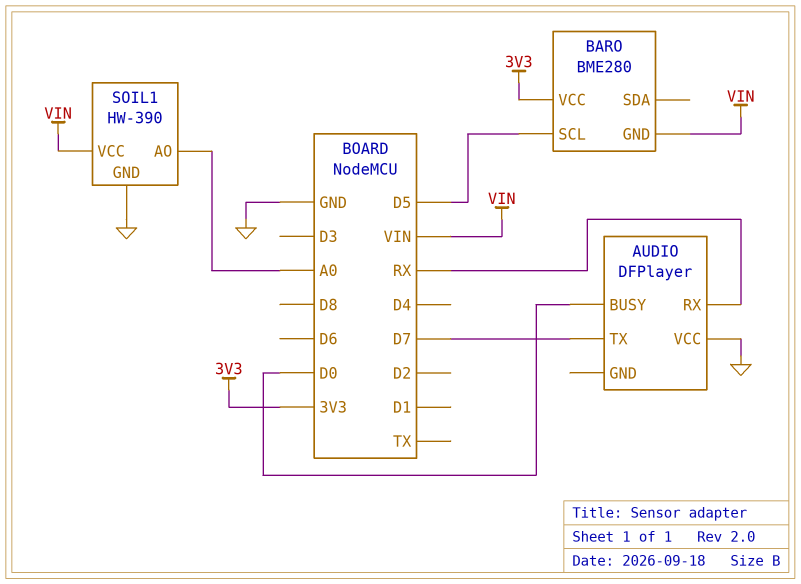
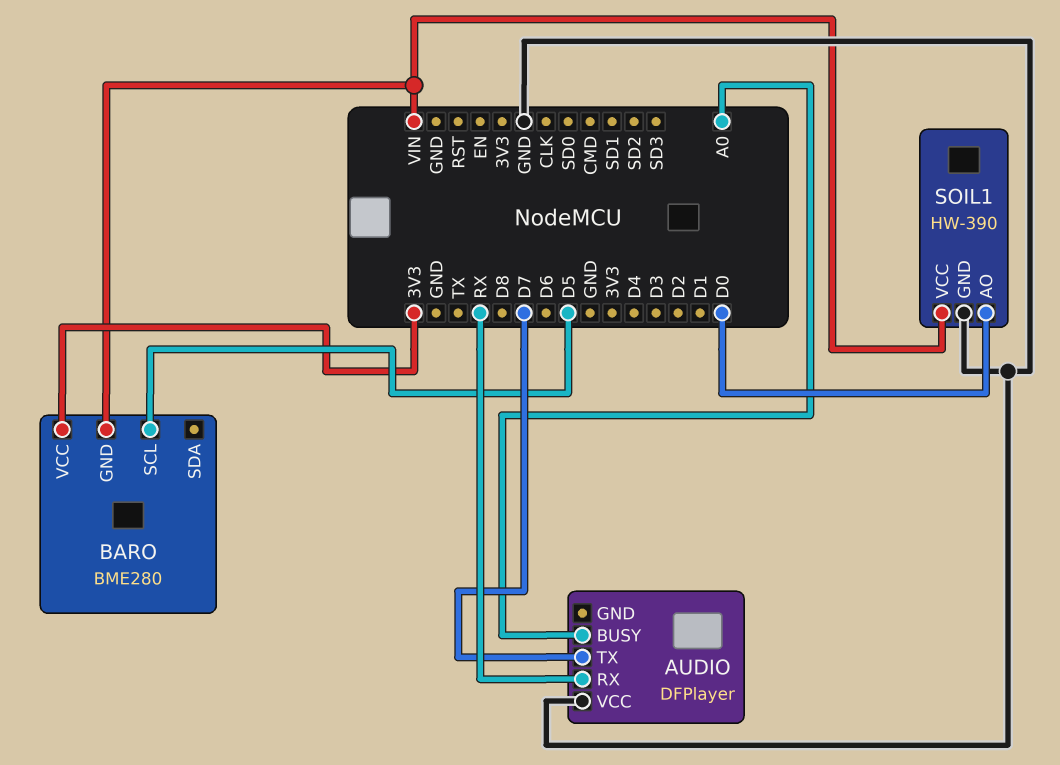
AUDIO pin BUSY: D0 -> A0
SOIL1 pin AO: A0 -> D0

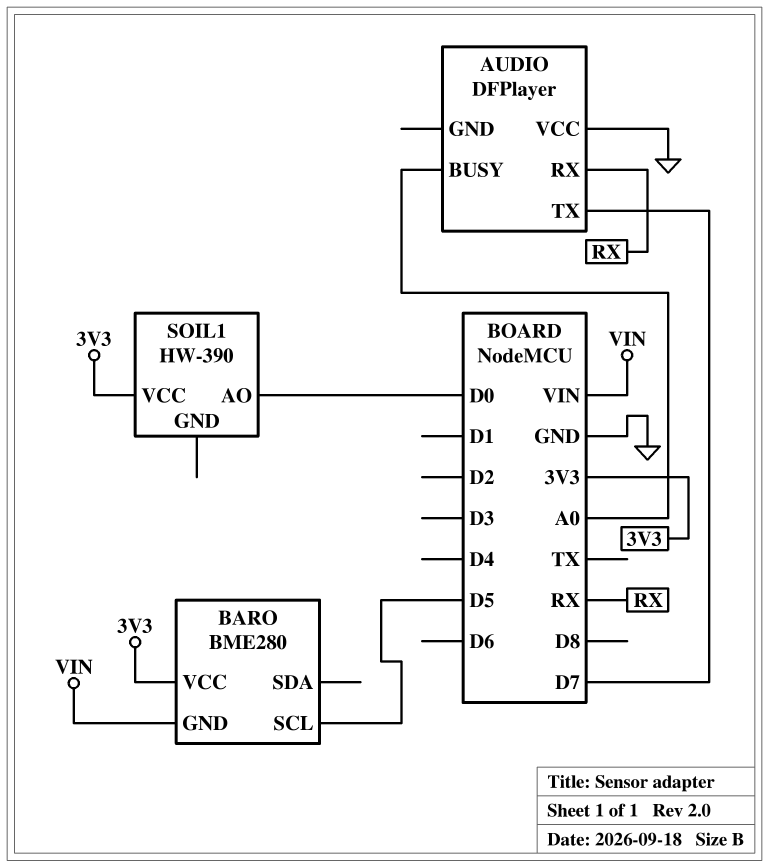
SOIL1 pin GND: GND -> none
SOIL1 pin VCC: VIN -> 3V3

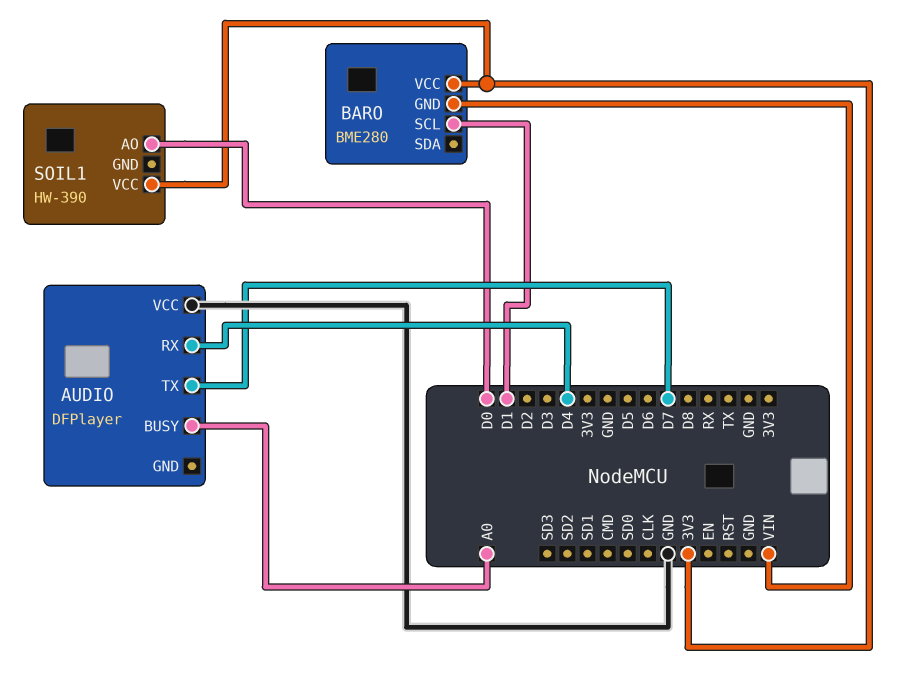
AUDIO pin RX: RX -> D4
BARO pin SCL: D5 -> D1

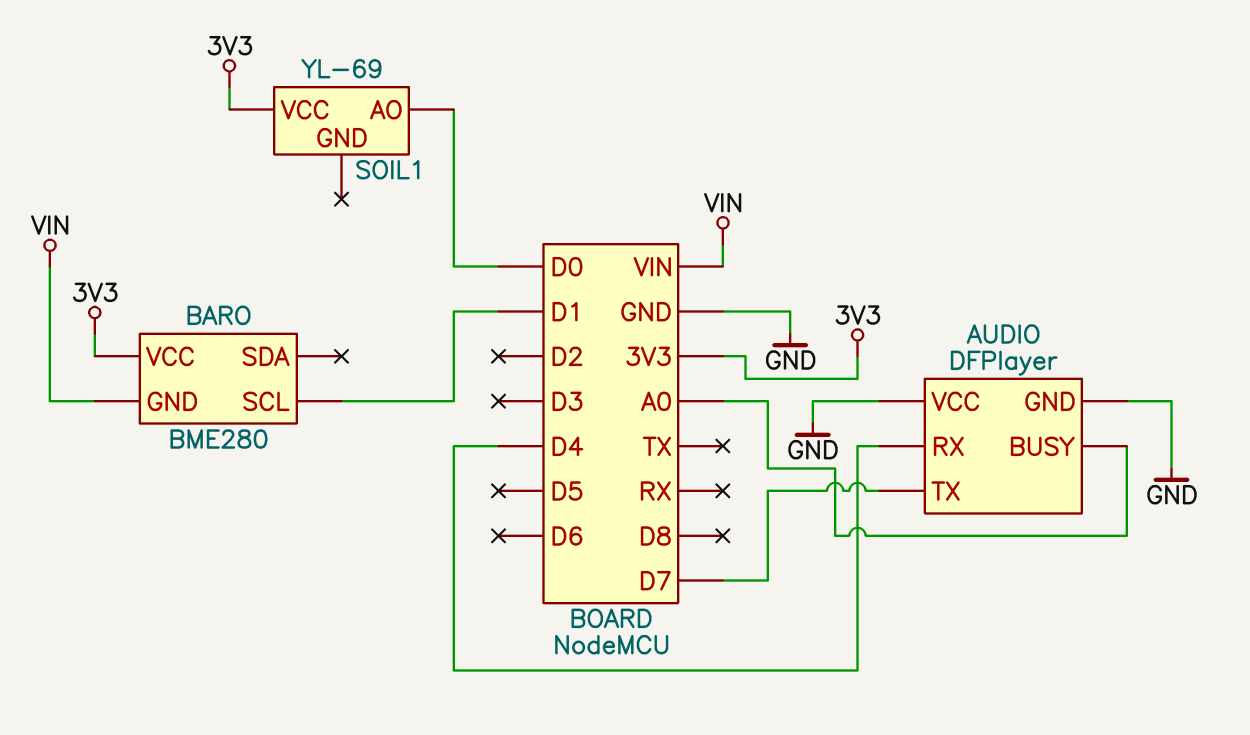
AUDIO pin GND: none -> GND
SOIL1: HW-390 -> YL-69

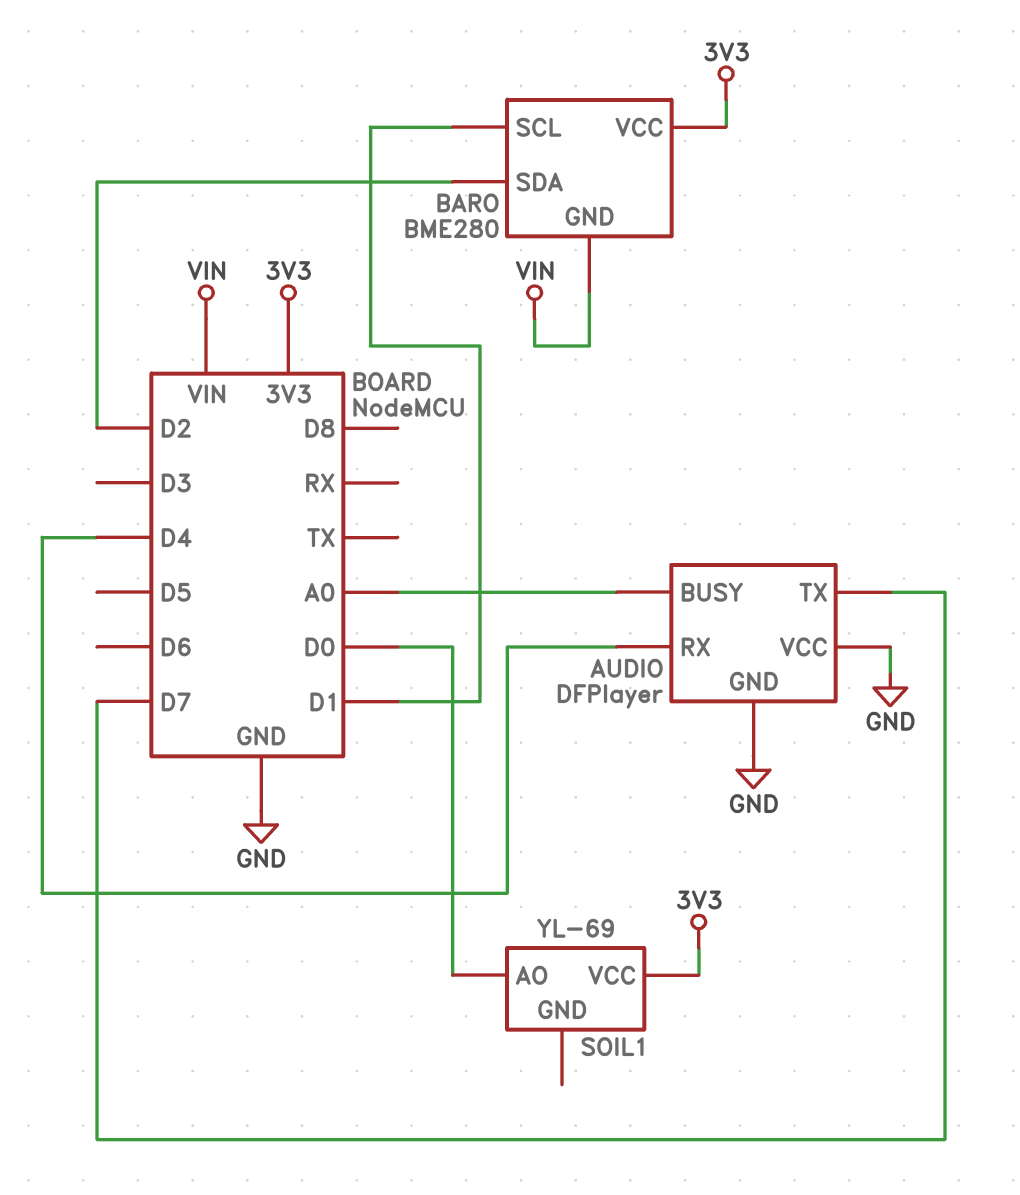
BARO pin SDA: none -> D2

